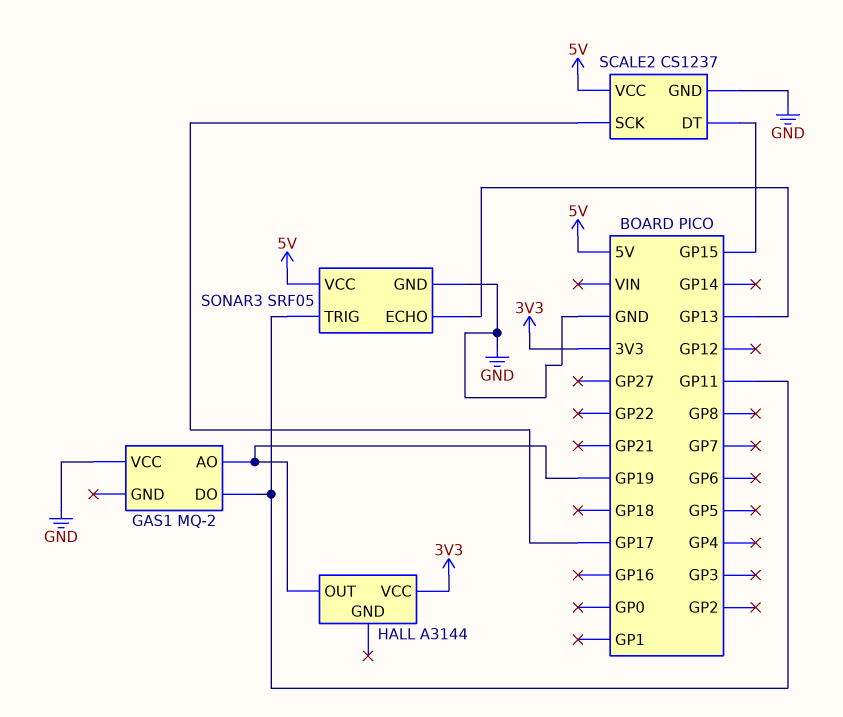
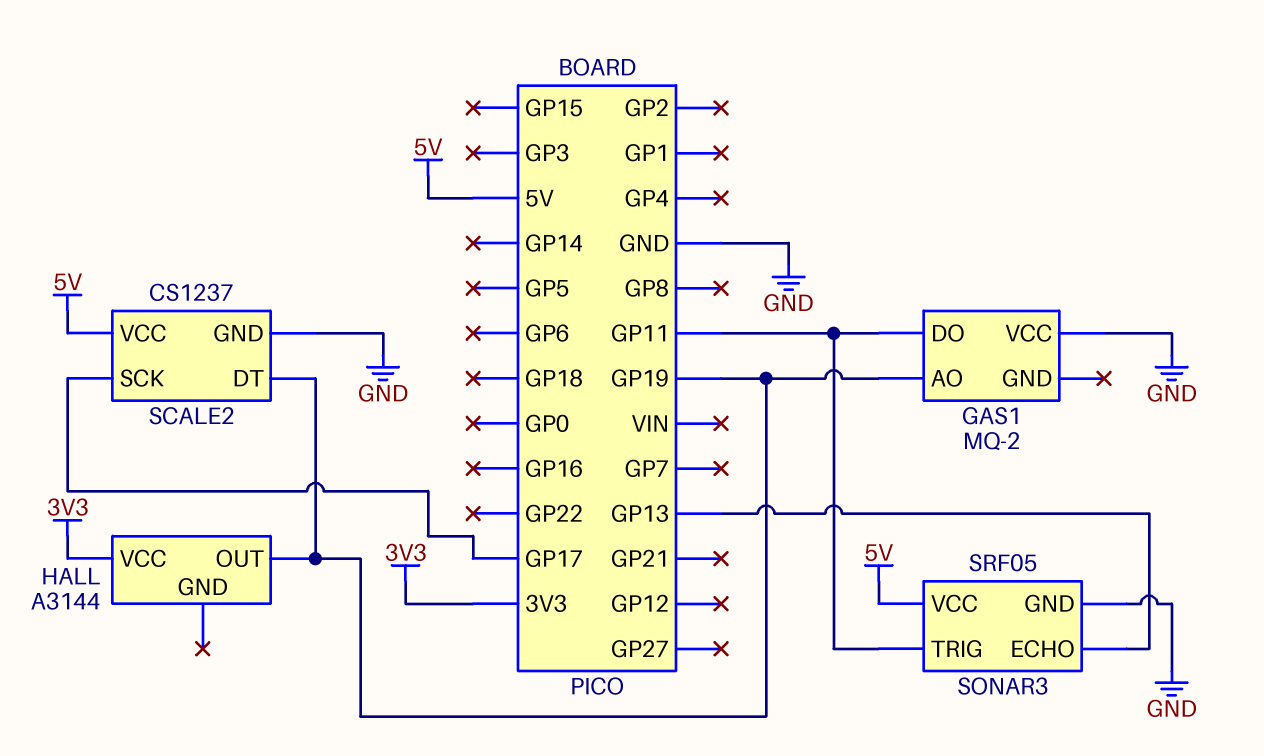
SCALE2 pin DT: GP15 -> GP19

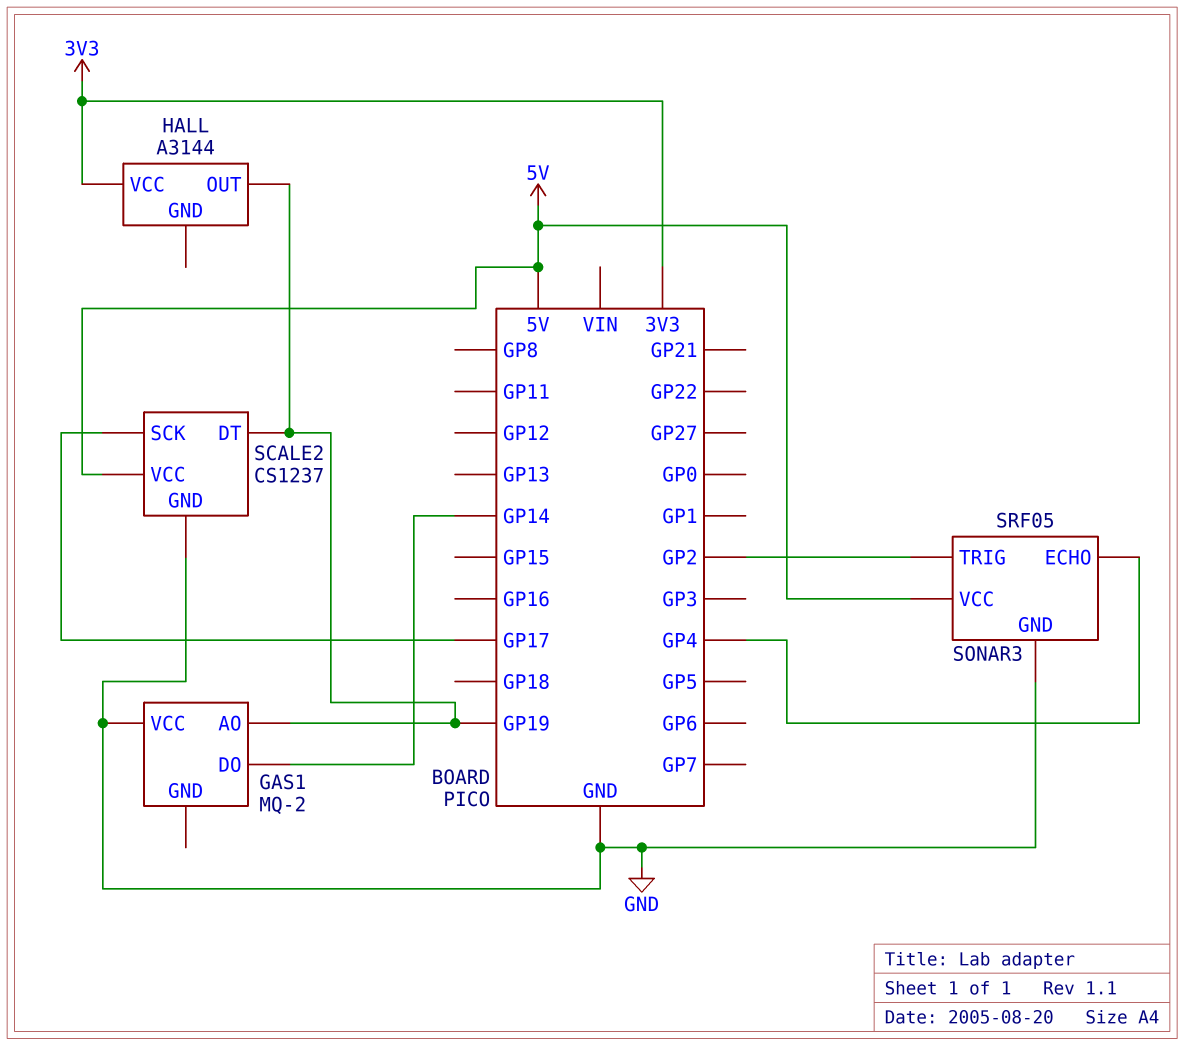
GAS1 pin DO: GP11 -> GP14
SONAR3 pin ECHO: GP13 -> GP4
SONAR3 pin TRIG: GP11 -> GP2

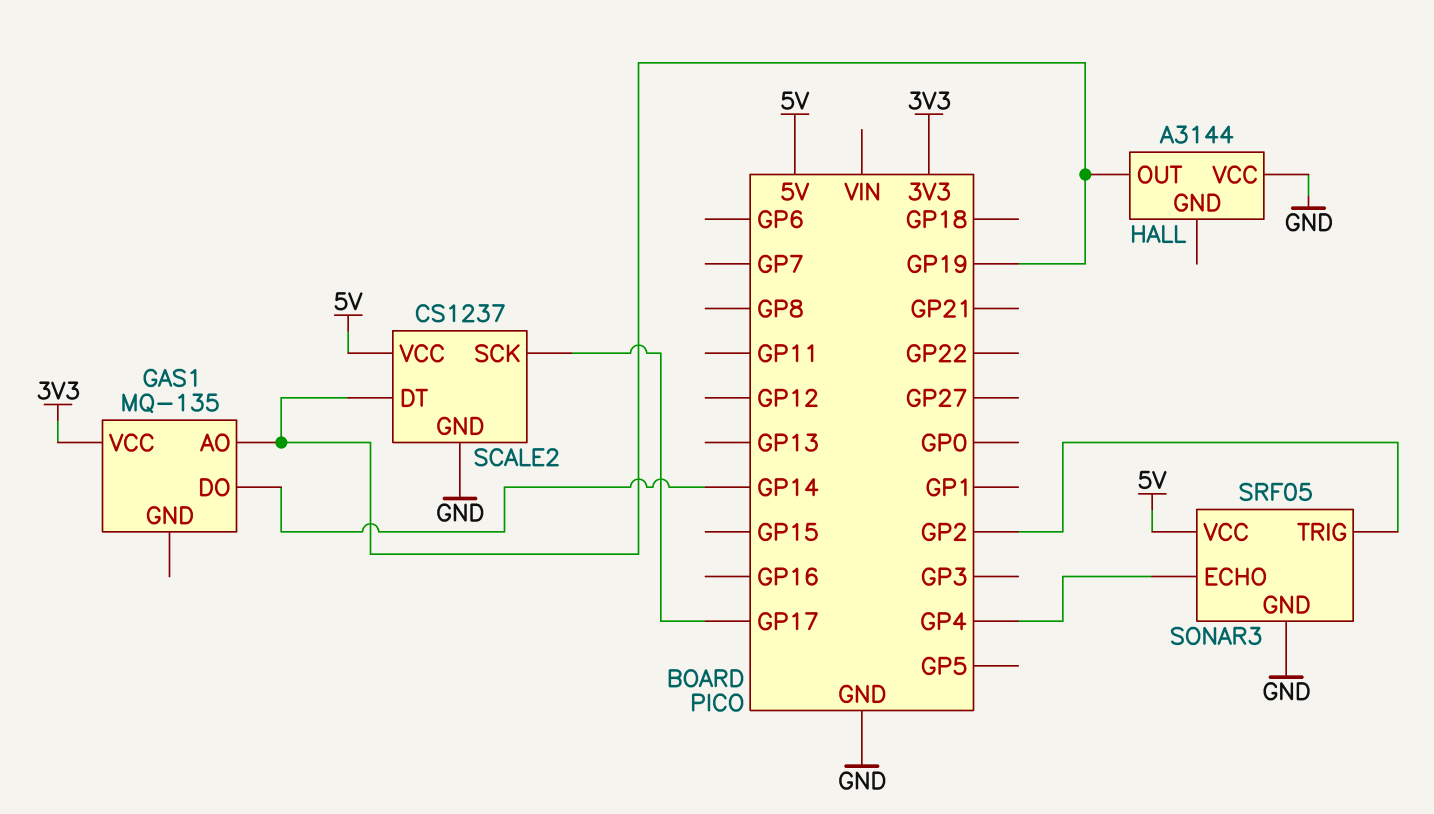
GAS1: MQ-2 -> MQ-135
GAS1 pin VCC: GND -> 3V3
HALL pin VCC: 3V3 -> GND

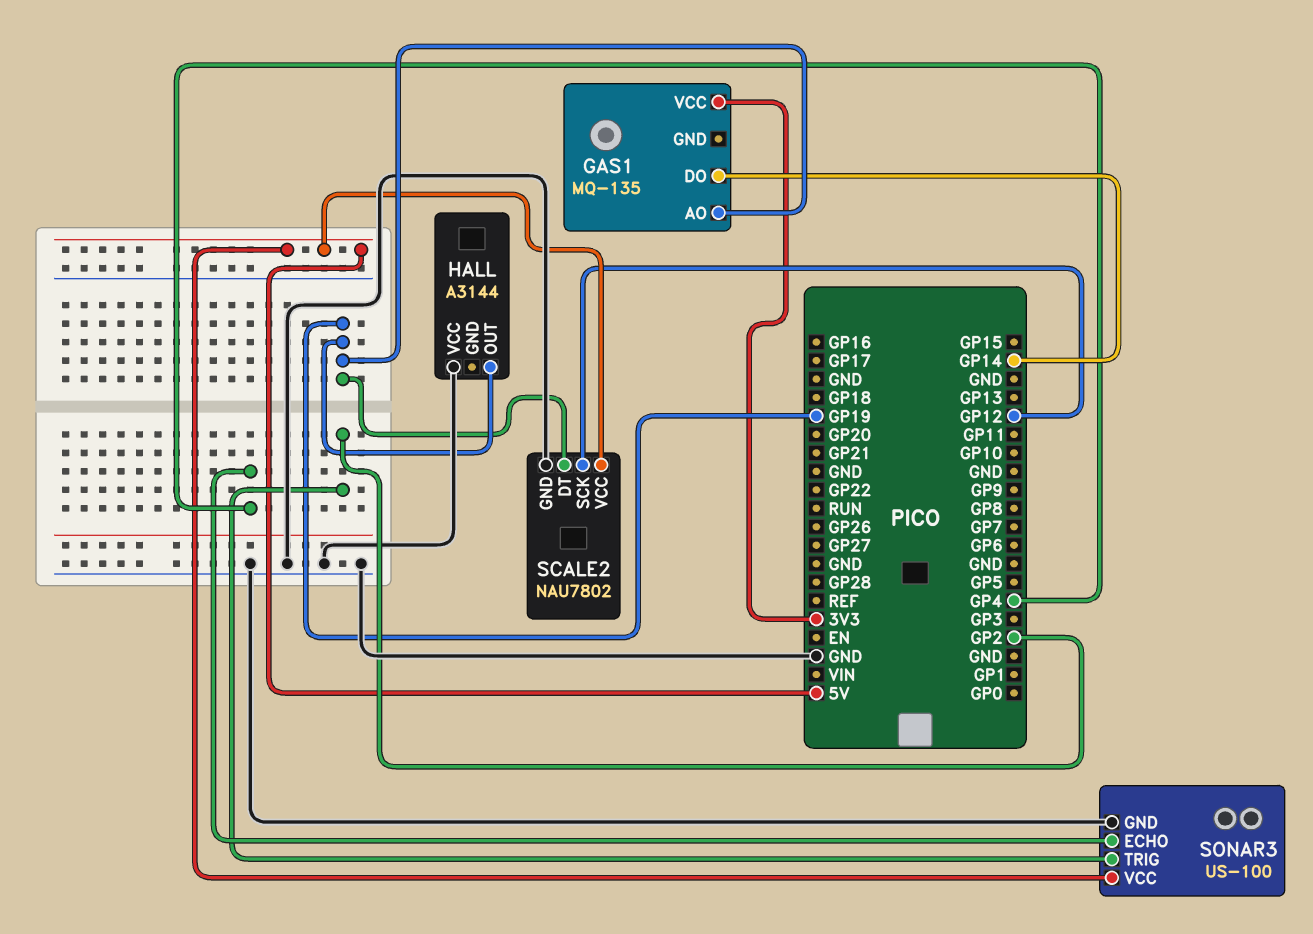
SCALE2: CS1237 -> NAU7802
SCALE2 pin SCK: GP17 -> GP12
SONAR3: SRF05 -> US-100

